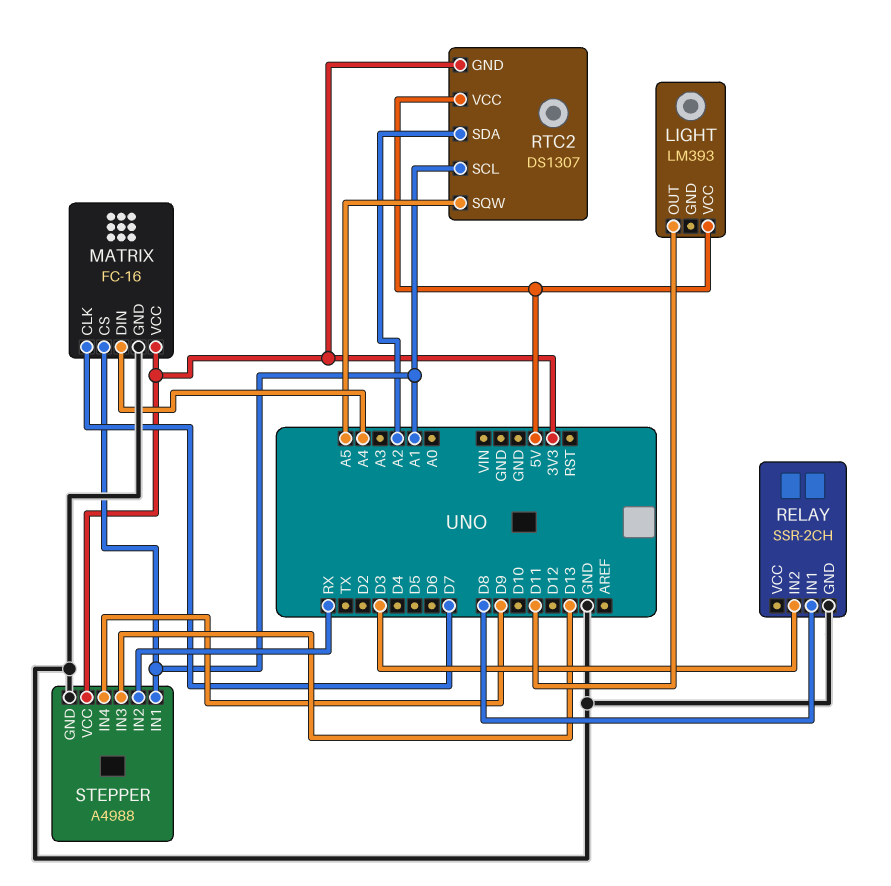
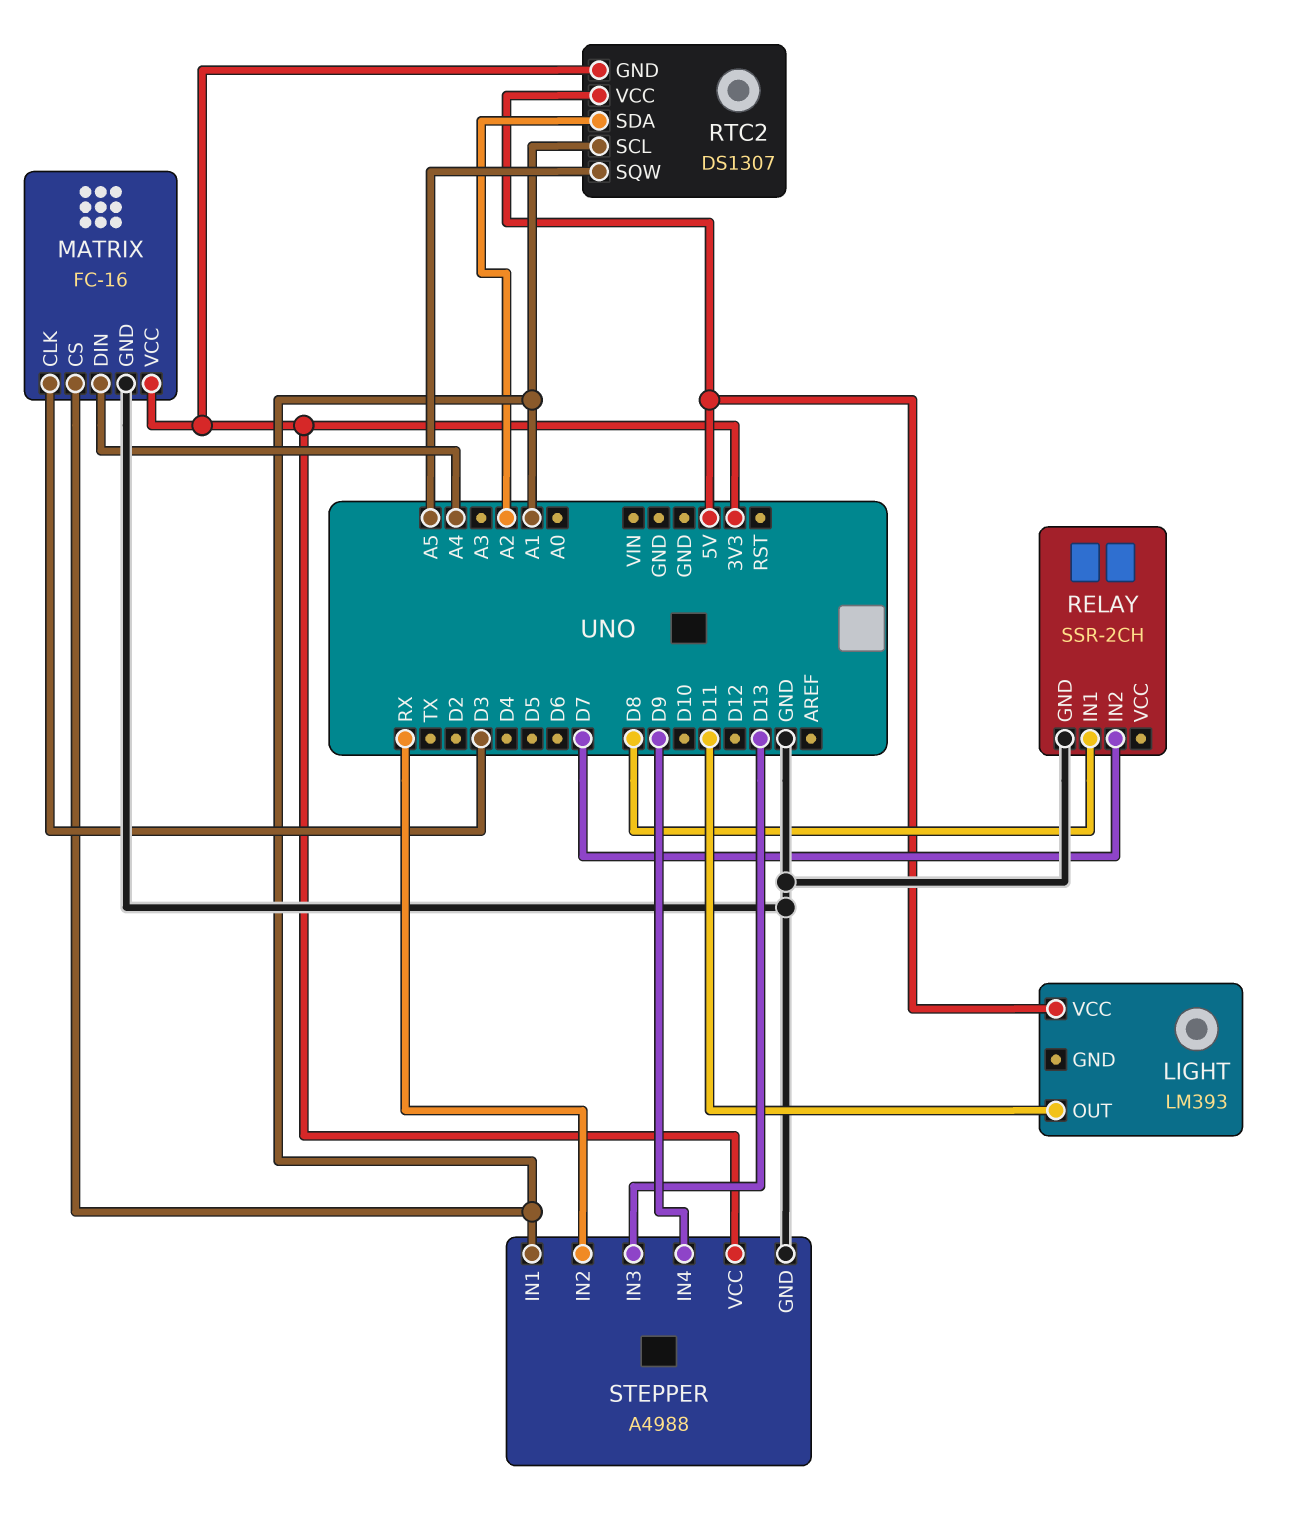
MATRIX pin CLK: D7 -> D3
RELAY pin IN2: D3 -> D7

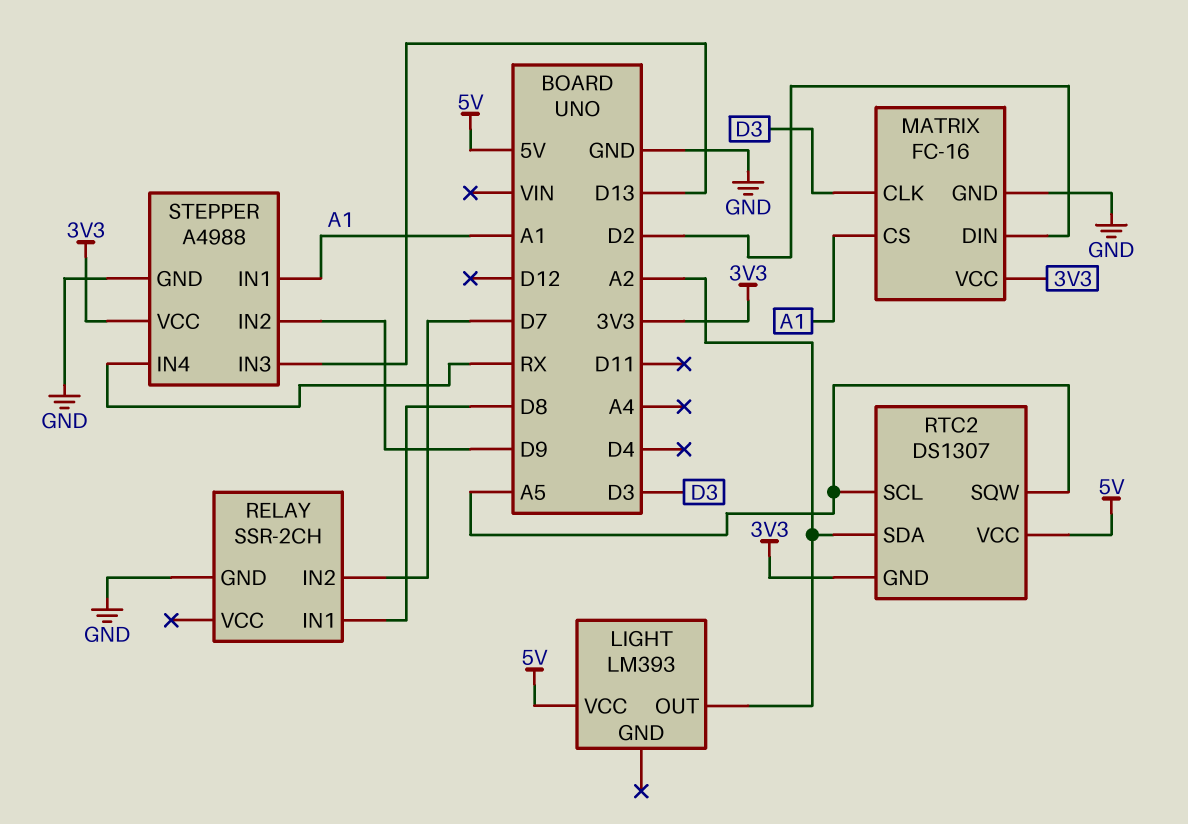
LIGHT pin OUT: D11 -> A2
MATRIX pin DIN: A4 -> D2
RTC2 pin SCL: A1 -> A5
STEPPER pin IN2: RX -> D9
STEPPER pin IN4: D9 -> RX

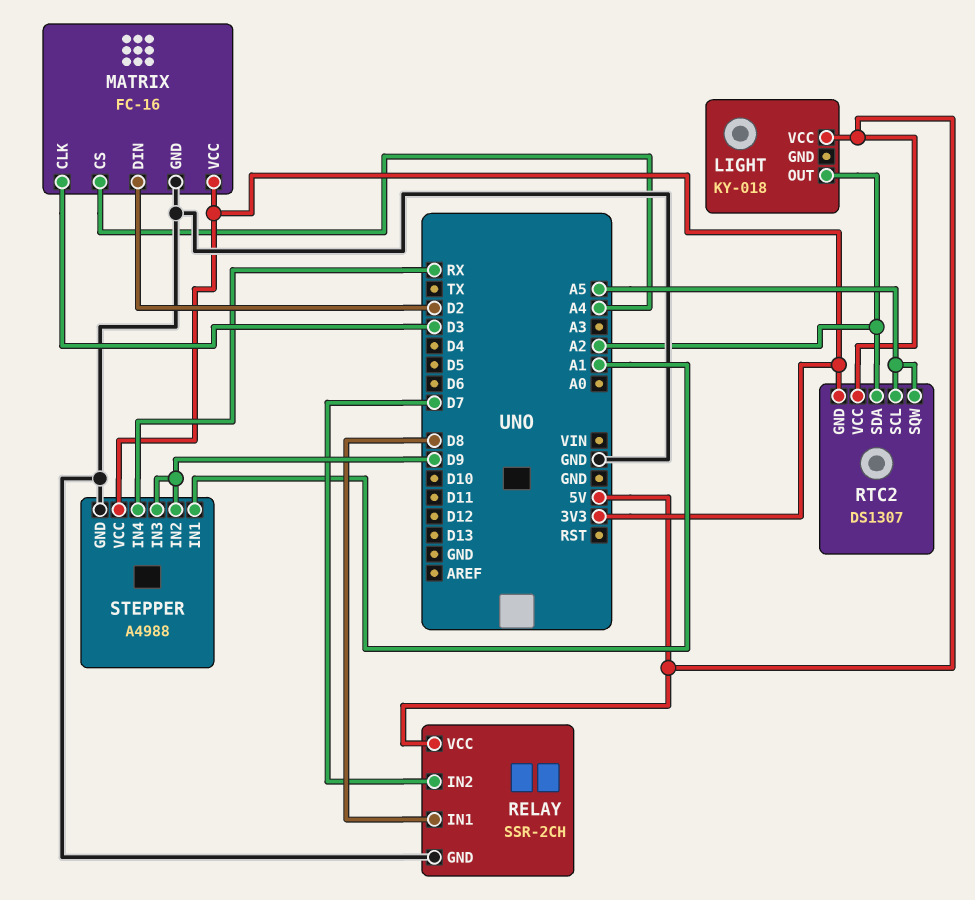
LIGHT: LM393 -> KY-018
MATRIX pin CS: A1 -> A4
RELAY pin VCC: none -> 5V
STEPPER pin IN3: D13 -> D9

